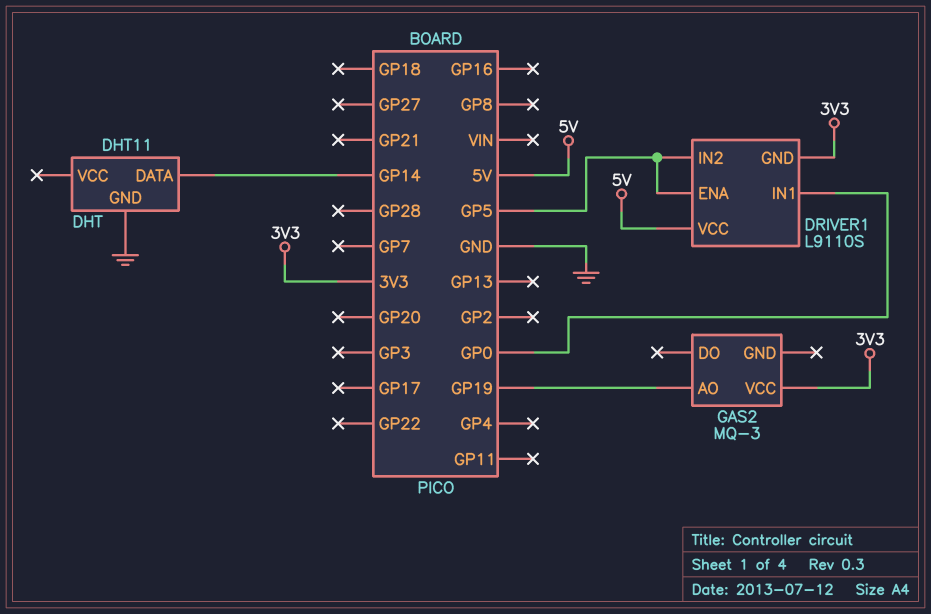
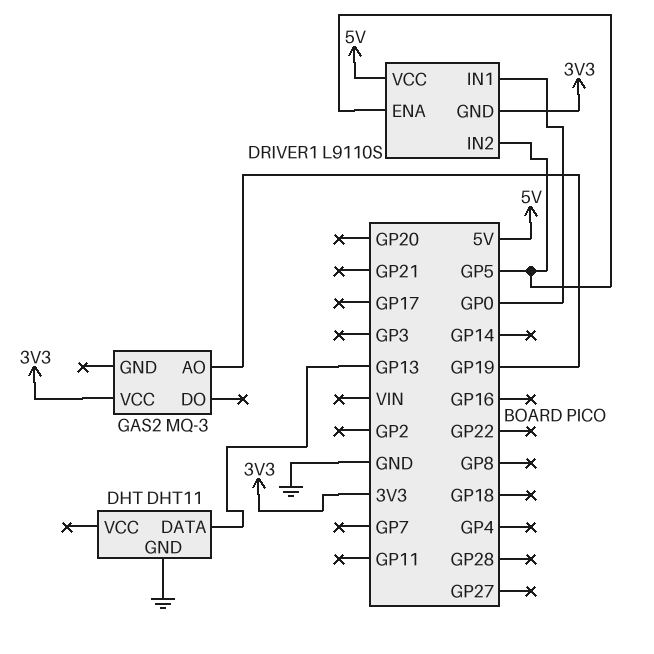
DHT pin DATA: GP14 -> GP13

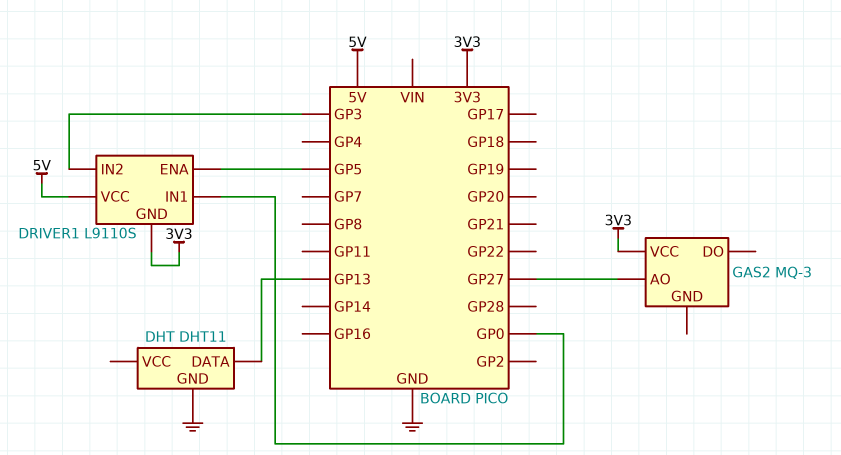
DRIVER1 pin IN2: GP5 -> GP3
GAS2 pin AO: GP19 -> GP27

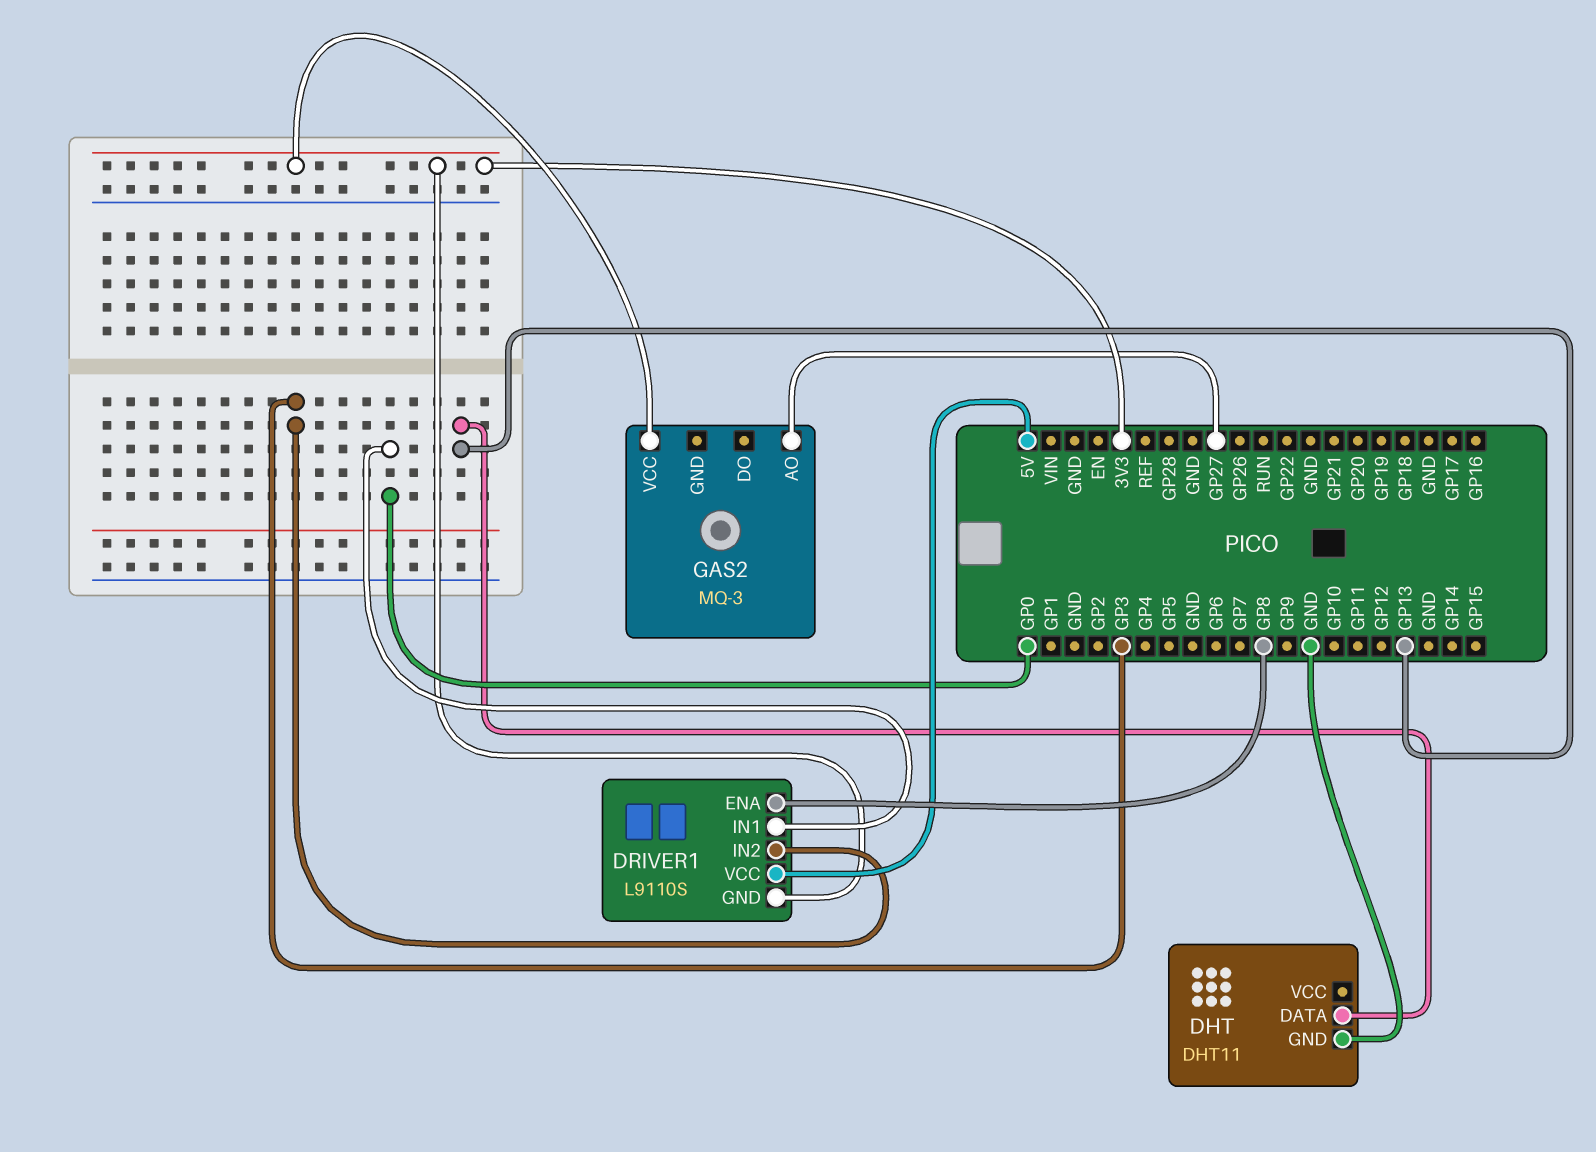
DRIVER1 pin ENA: GP5 -> GP8

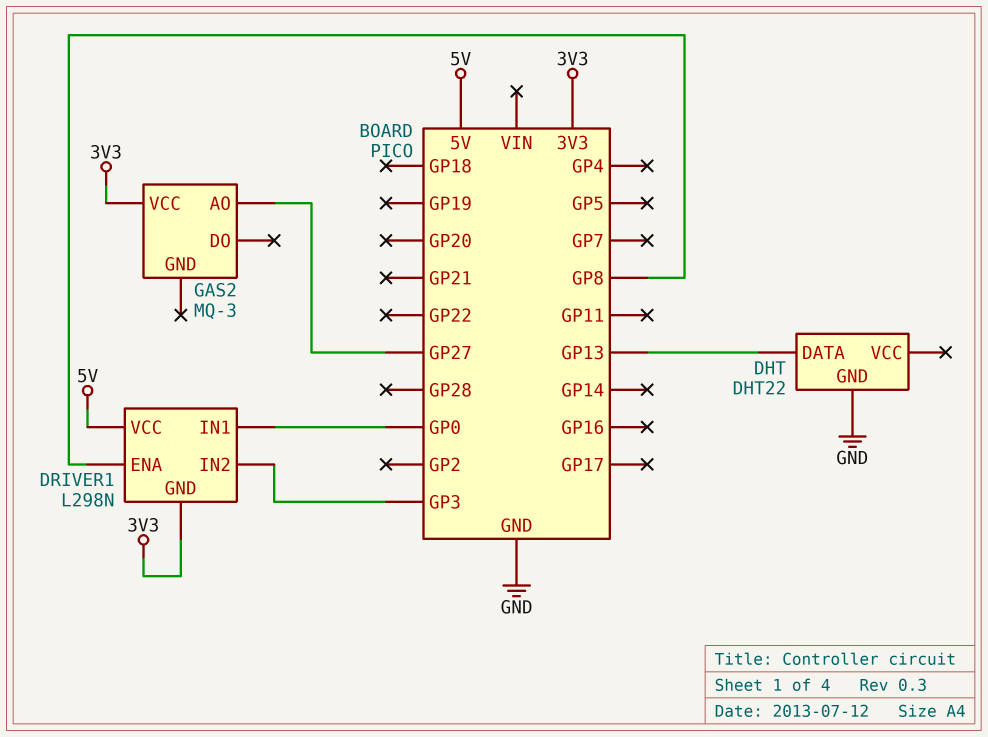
DHT: DHT11 -> DHT22
DRIVER1: L9110S -> L298N

